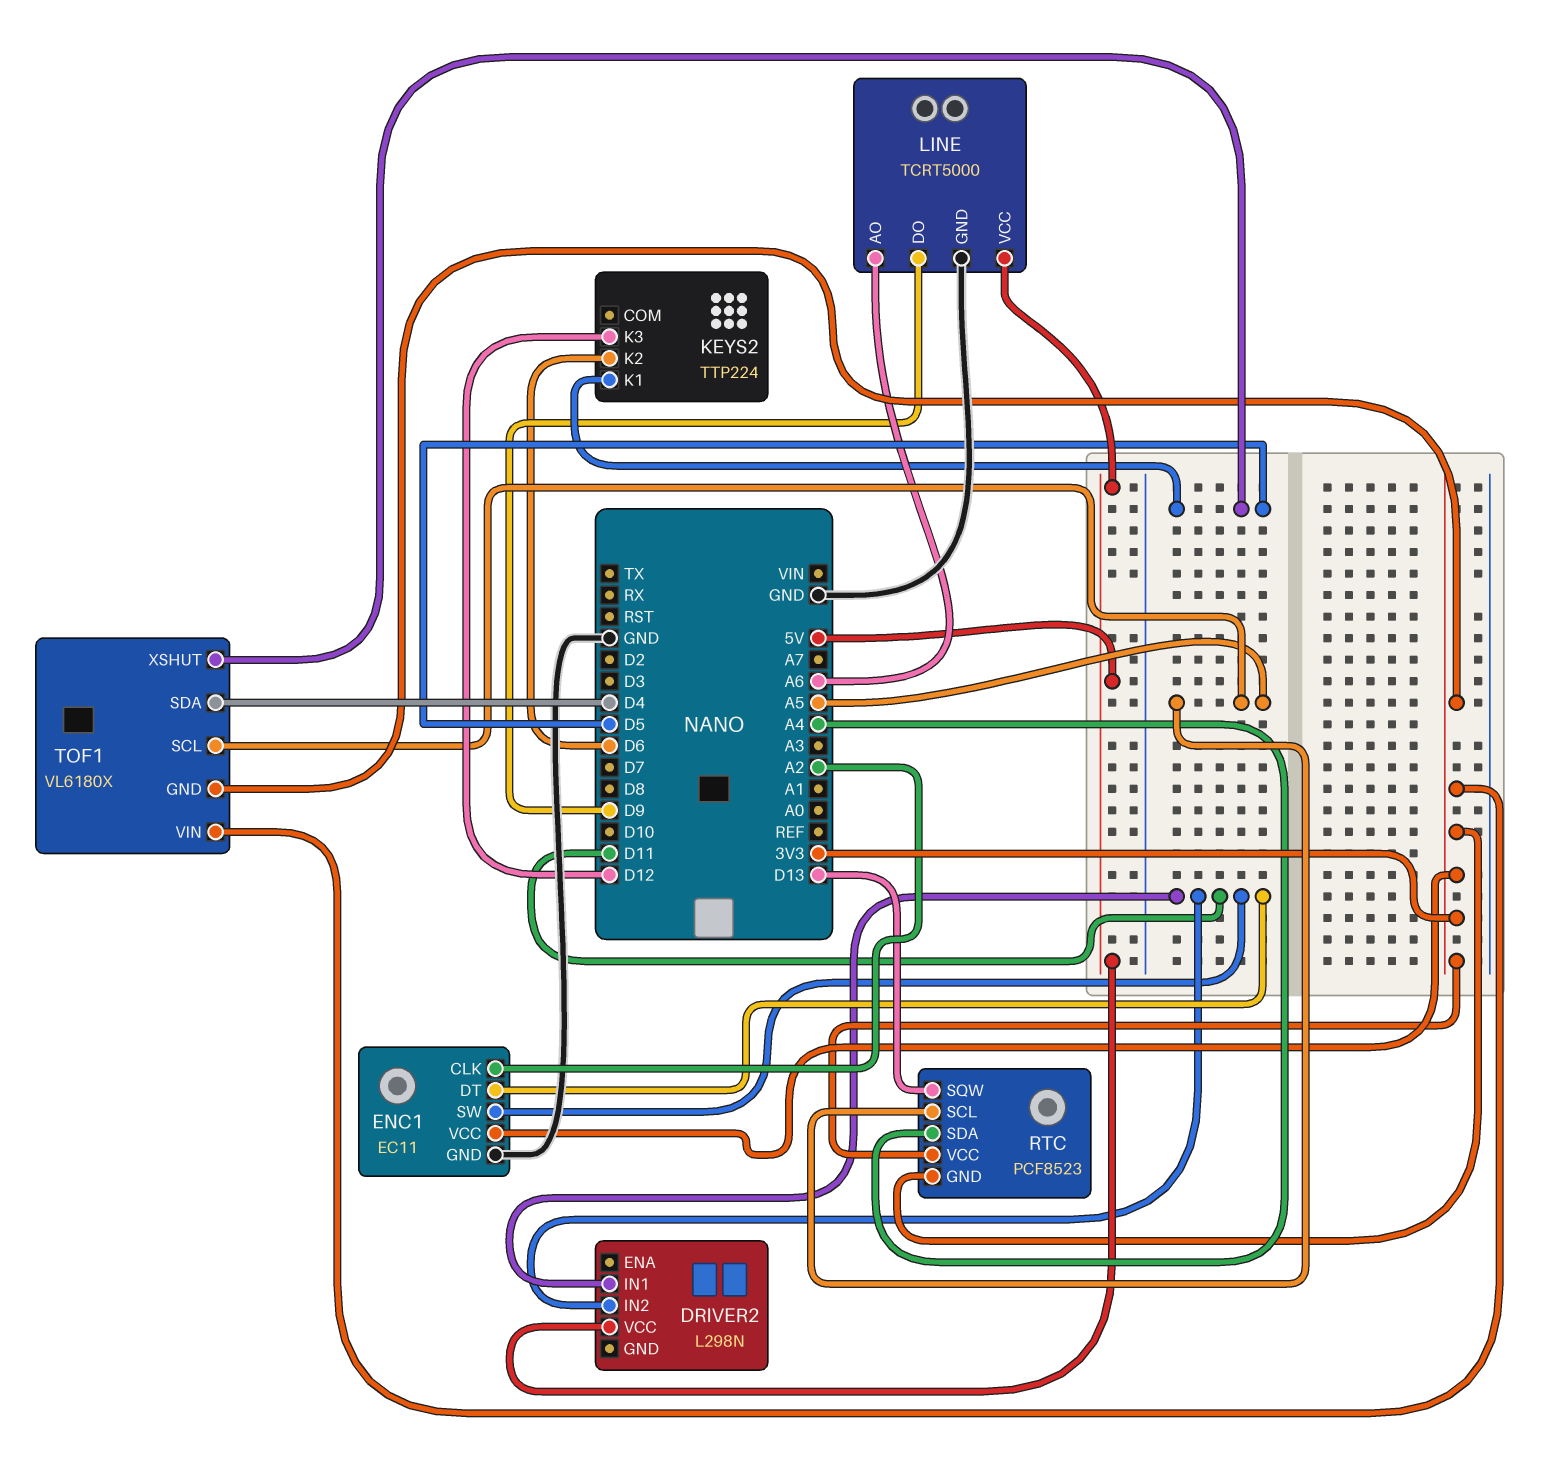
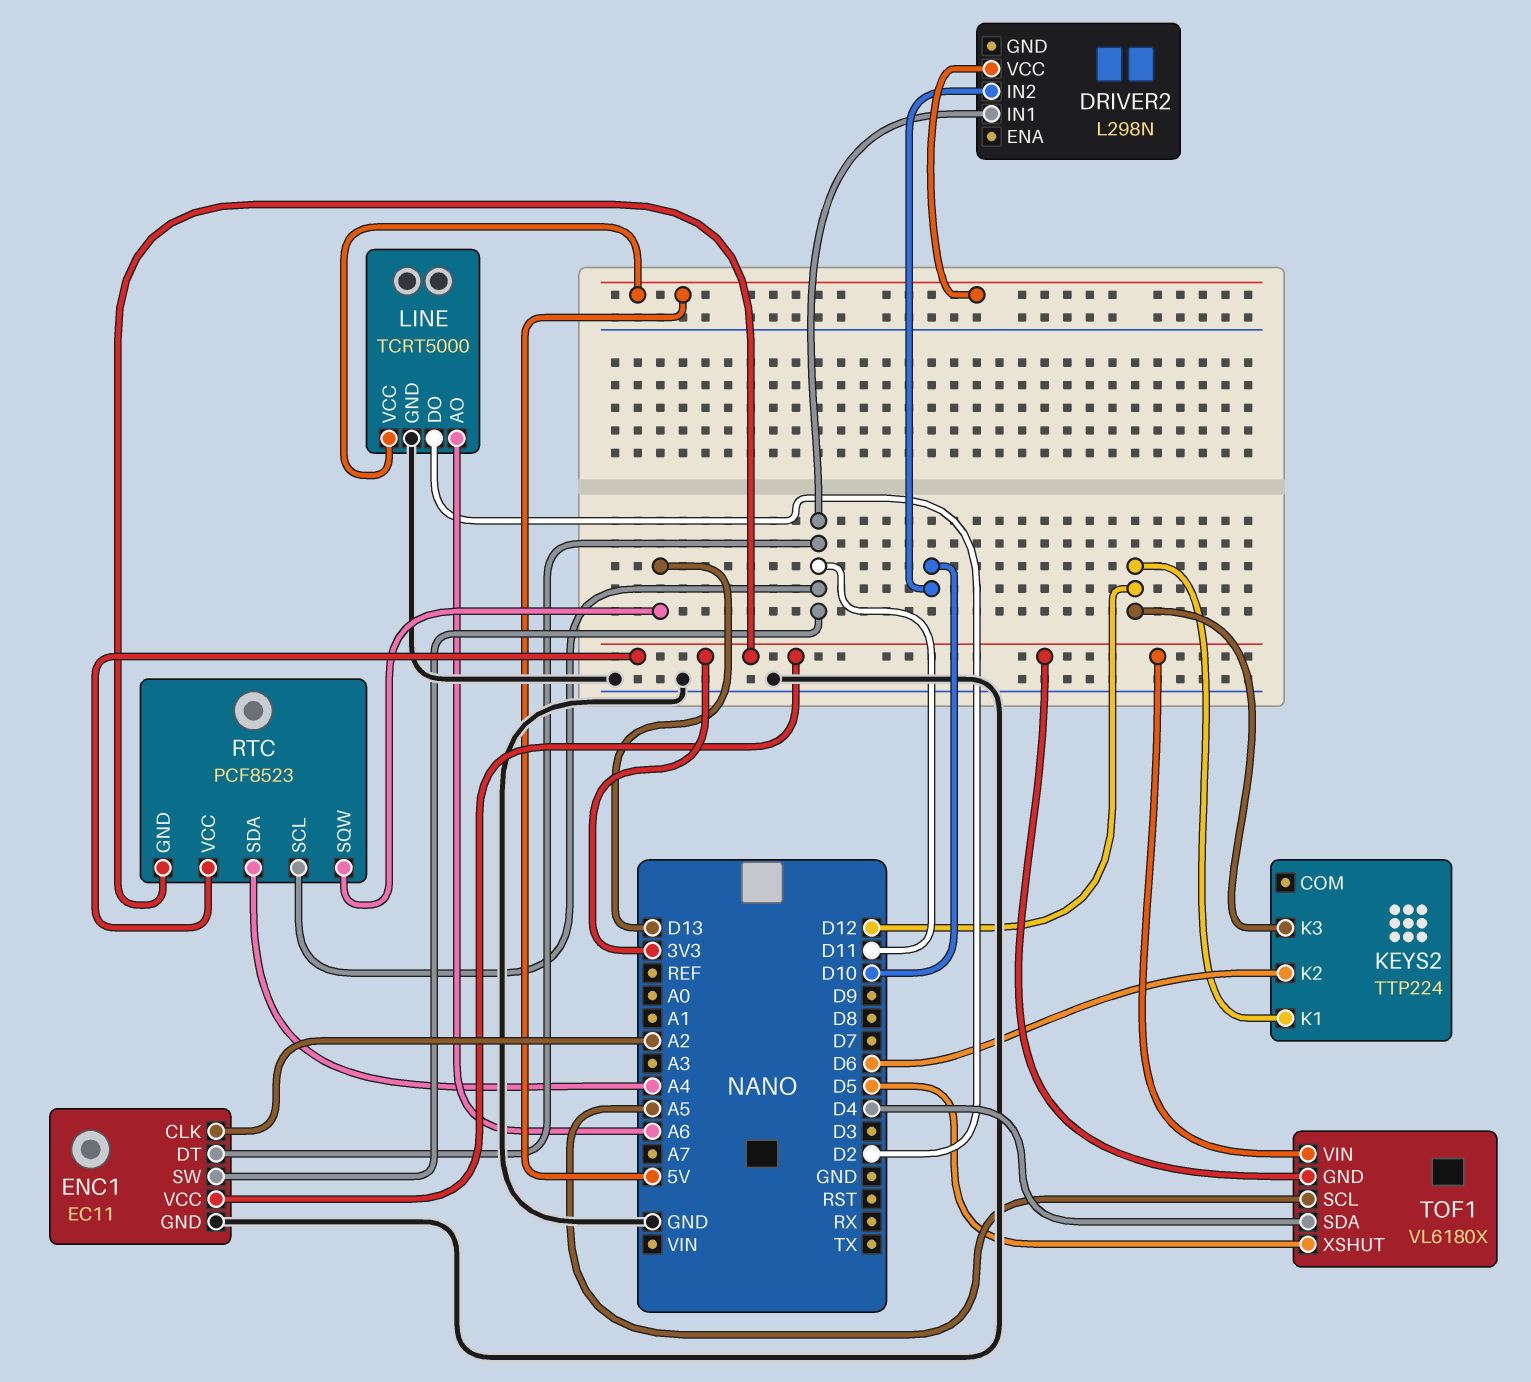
DRIVER2 pin IN2: D11 -> D10
KEYS2 pin K1: D5 -> D12
LINE pin DO: D9 -> D2
RTC pin SCL: A5 -> D11

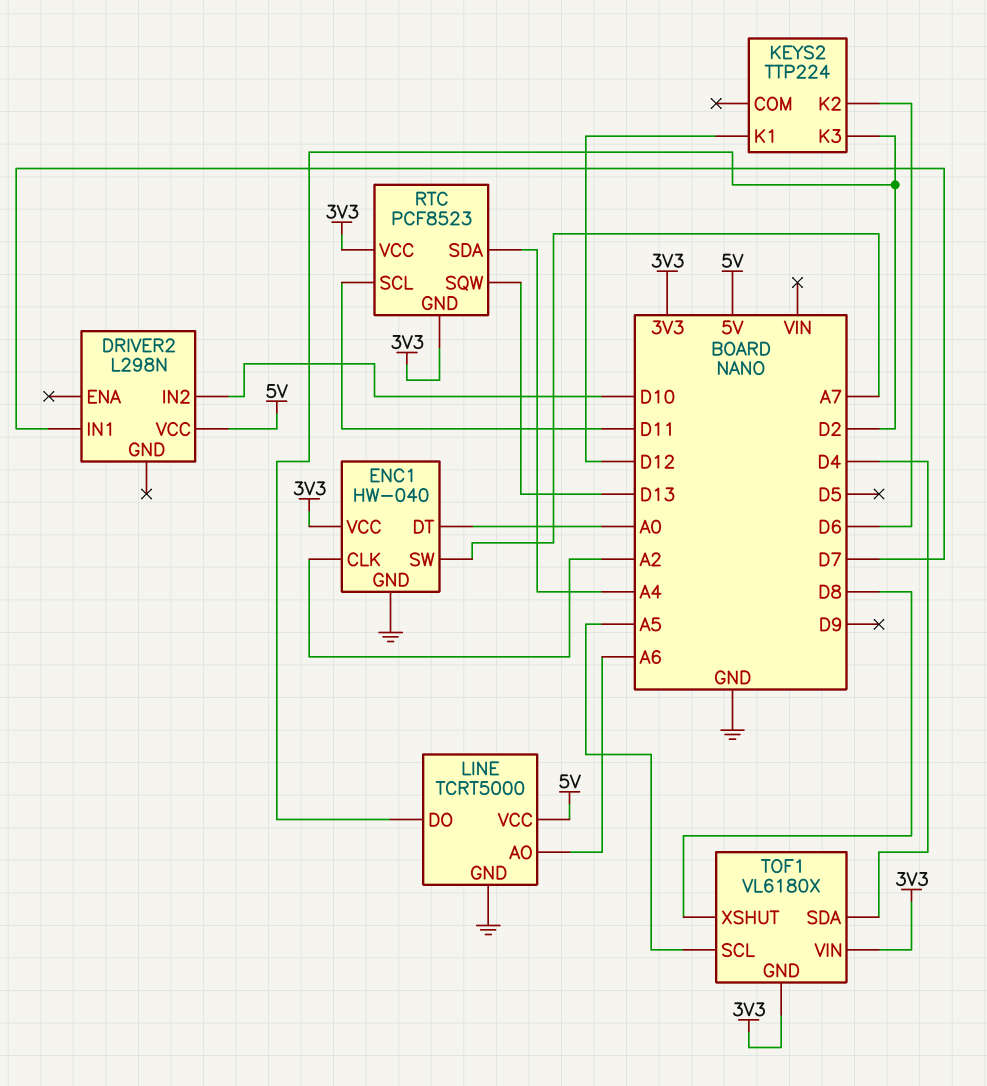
DRIVER2 pin IN1: D11 -> D7
ENC1: EC11 -> HW-040
ENC1 pin DT: D11 -> A0
ENC1 pin SW: D11 -> A7
KEYS2 pin K3: D12 -> D2
TOF1 pin XSHUT: D5 -> D8

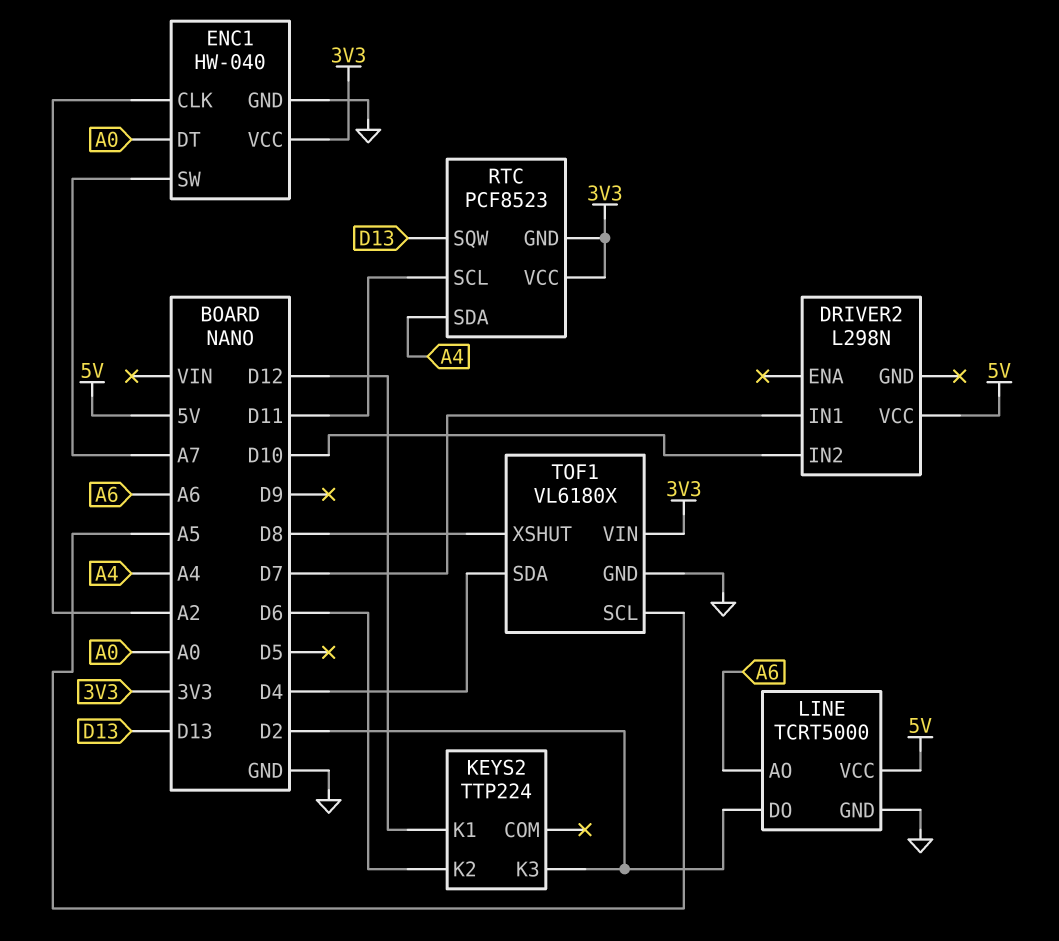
TOF1 pin GND: 3V3 -> GND

